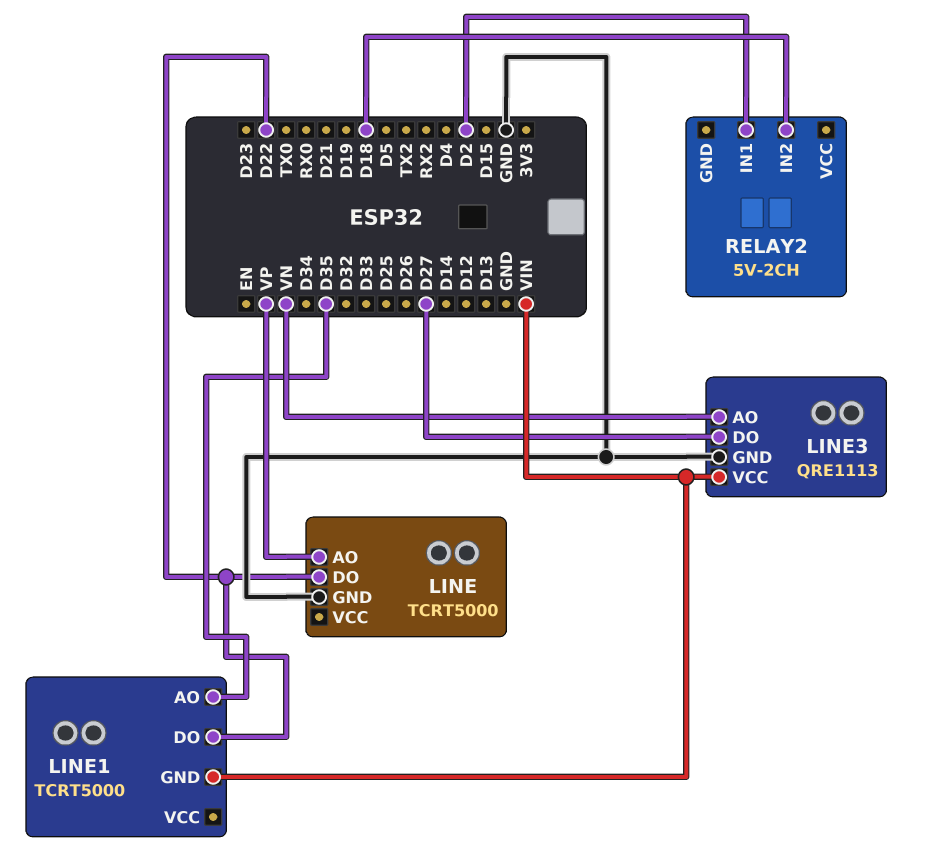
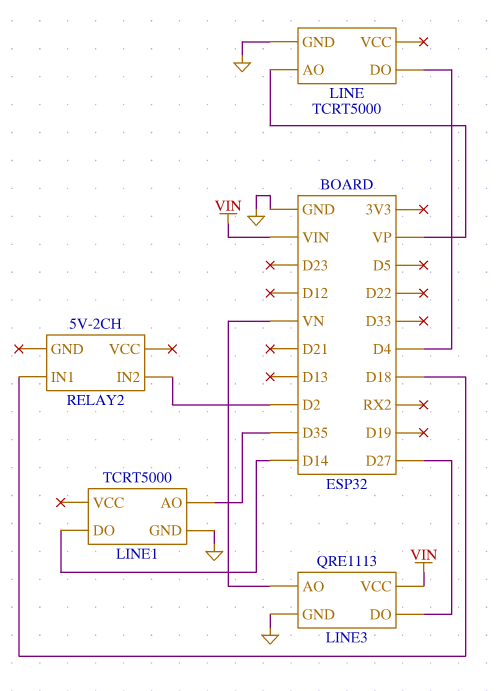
LINE pin DO: D22 -> D4
LINE1 pin DO: D22 -> D14
LINE1 pin GND: VIN -> GND
RELAY2 pin IN1: D2 -> D18
RELAY2 pin IN2: D18 -> D2

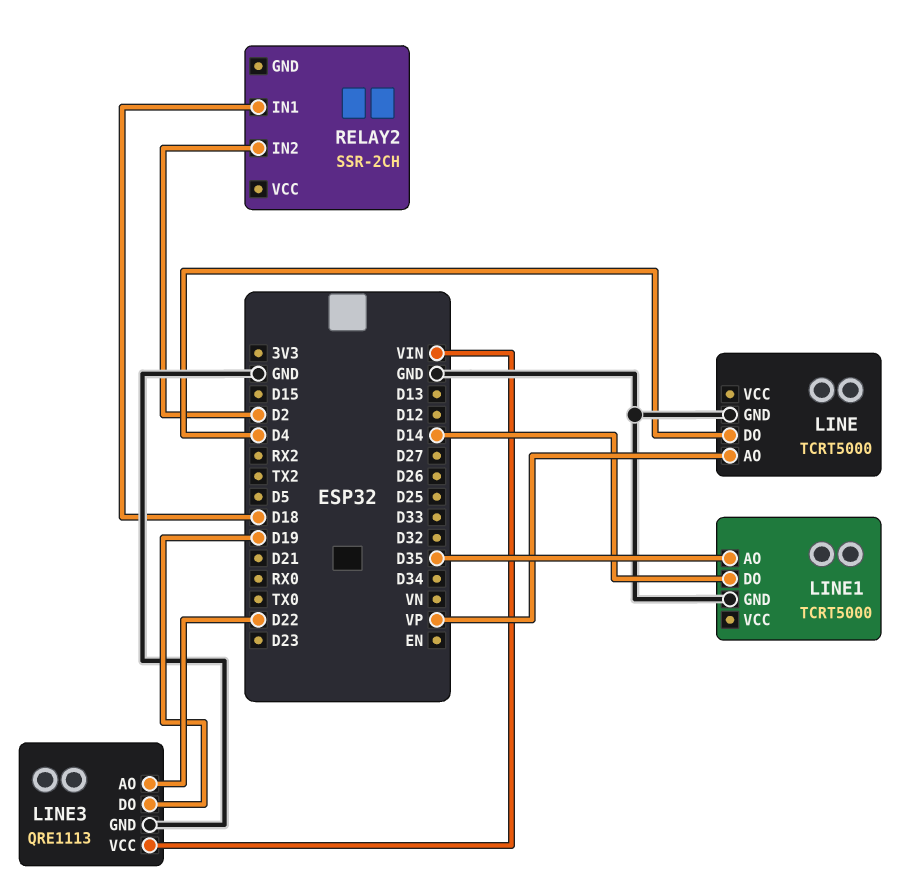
LINE3 pin AO: VN -> D22
LINE3 pin DO: D27 -> D19
RELAY2: 5V-2CH -> SSR-2CH

